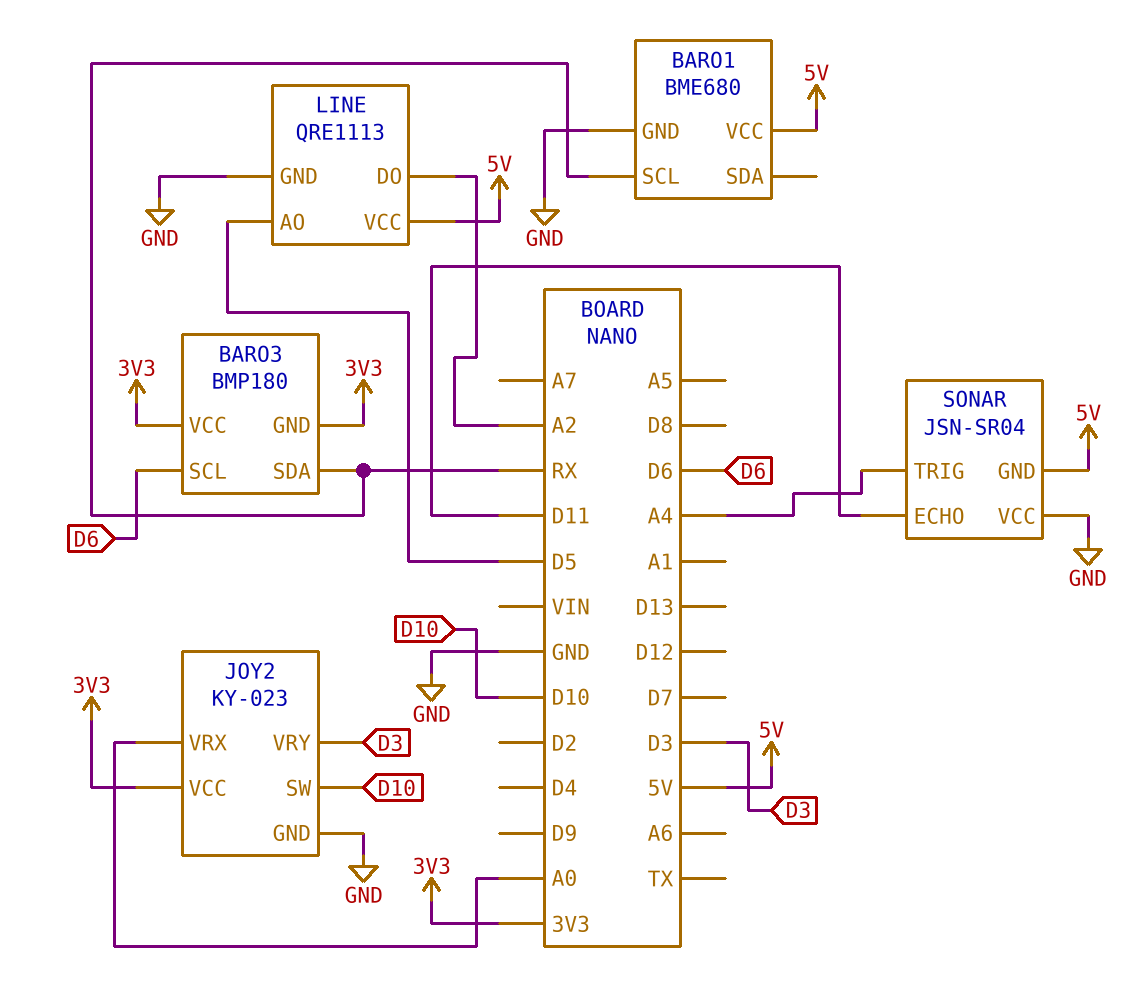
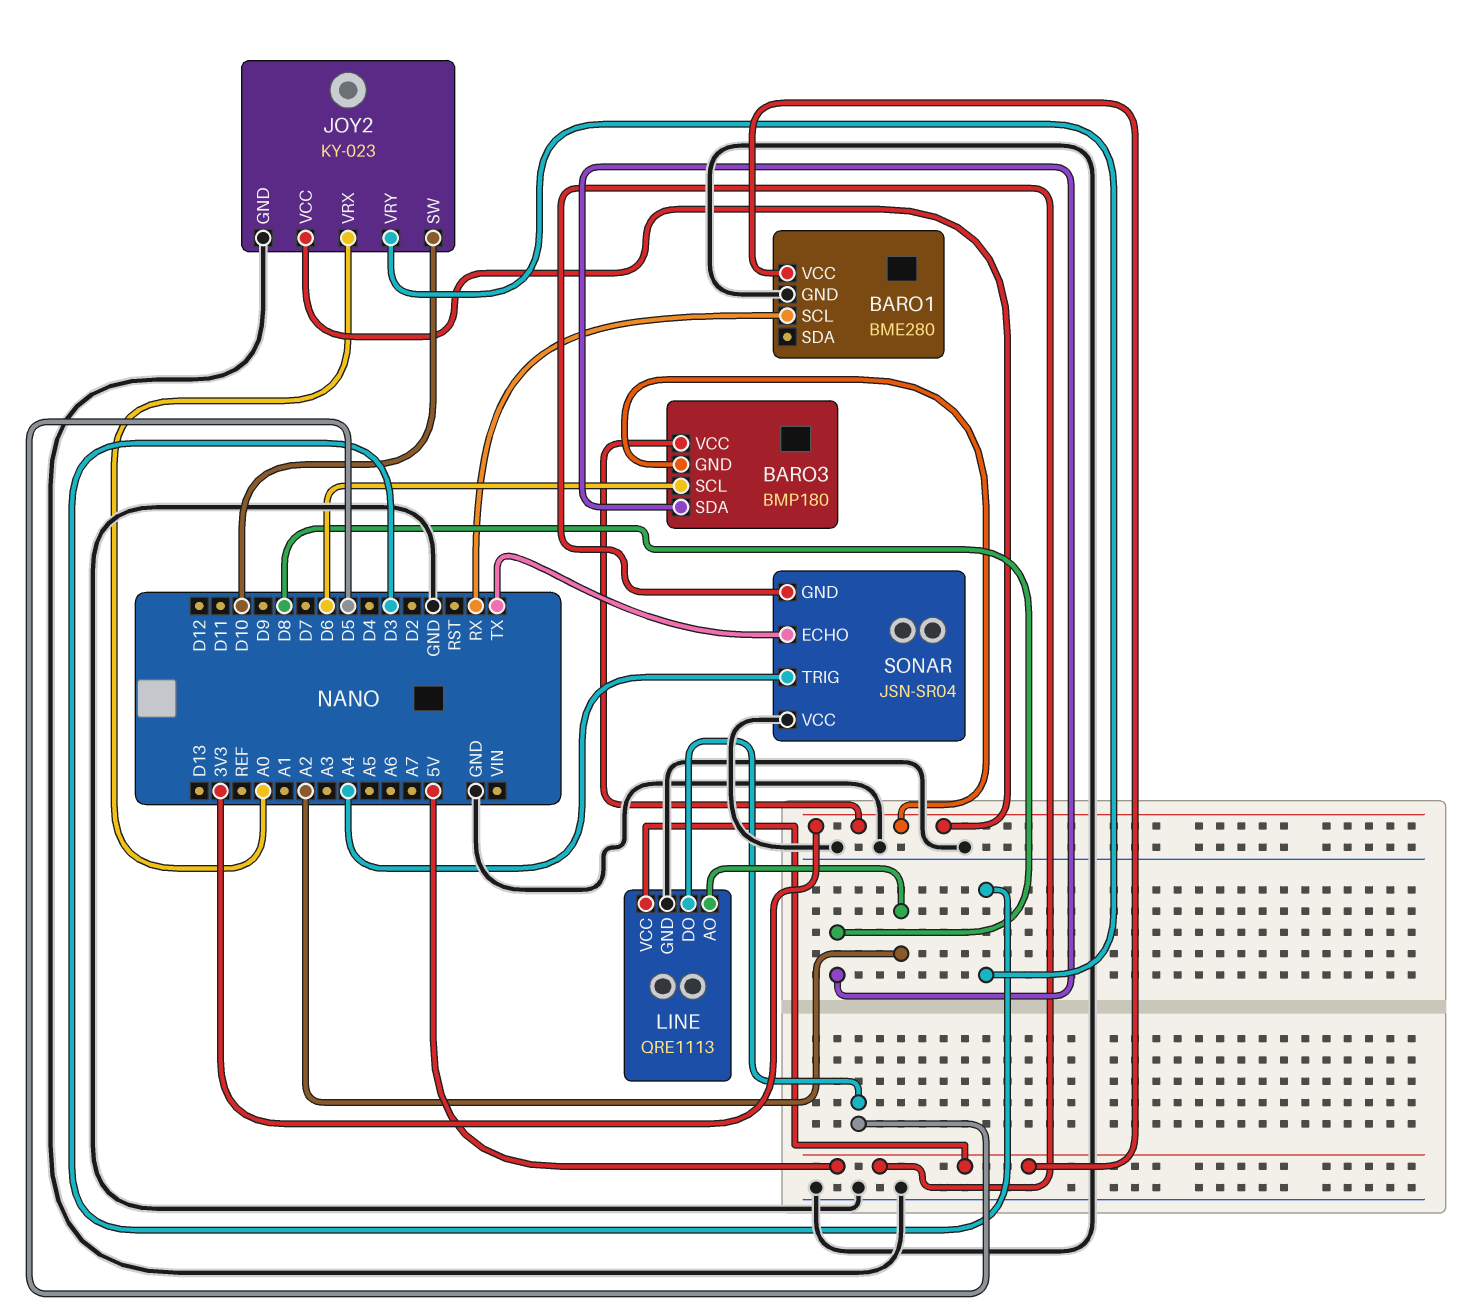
BARO1: BME680 -> BME280
BARO3 pin SDA: RX -> D8
LINE pin AO: D5 -> A2
LINE pin DO: A2 -> D5
SONAR pin ECHO: D11 -> TX

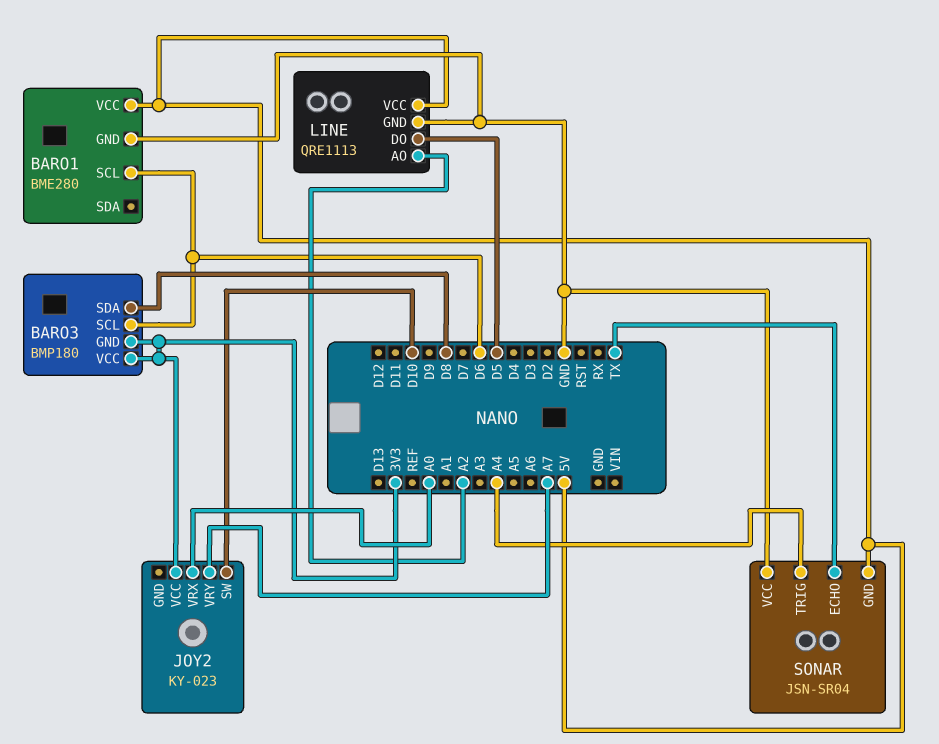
BARO1 pin SCL: RX -> D6
JOY2 pin GND: GND -> none
JOY2 pin VRY: D3 -> A7

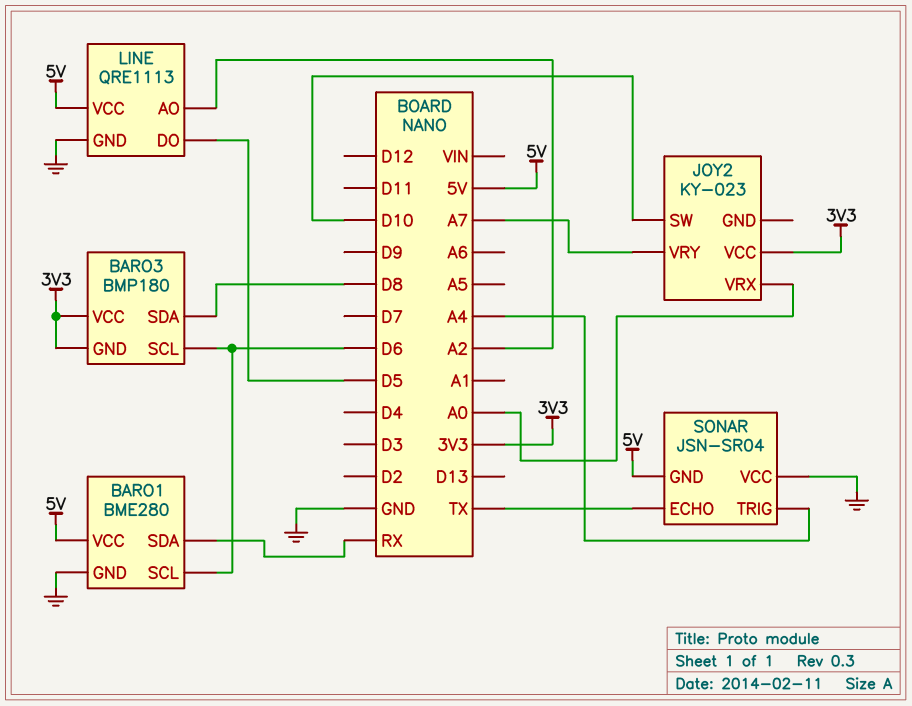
BARO1 pin SDA: none -> RX

